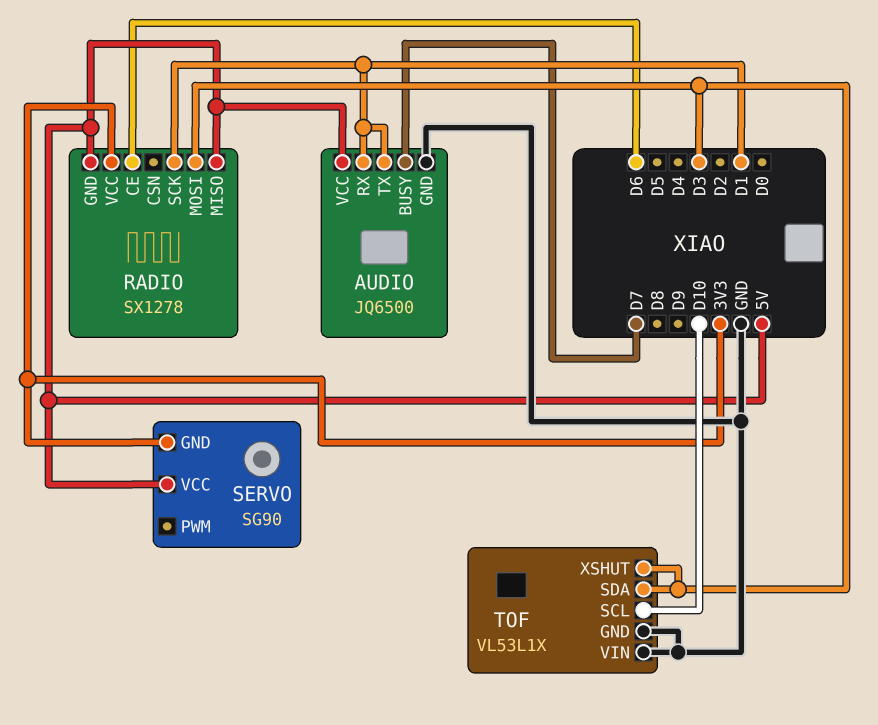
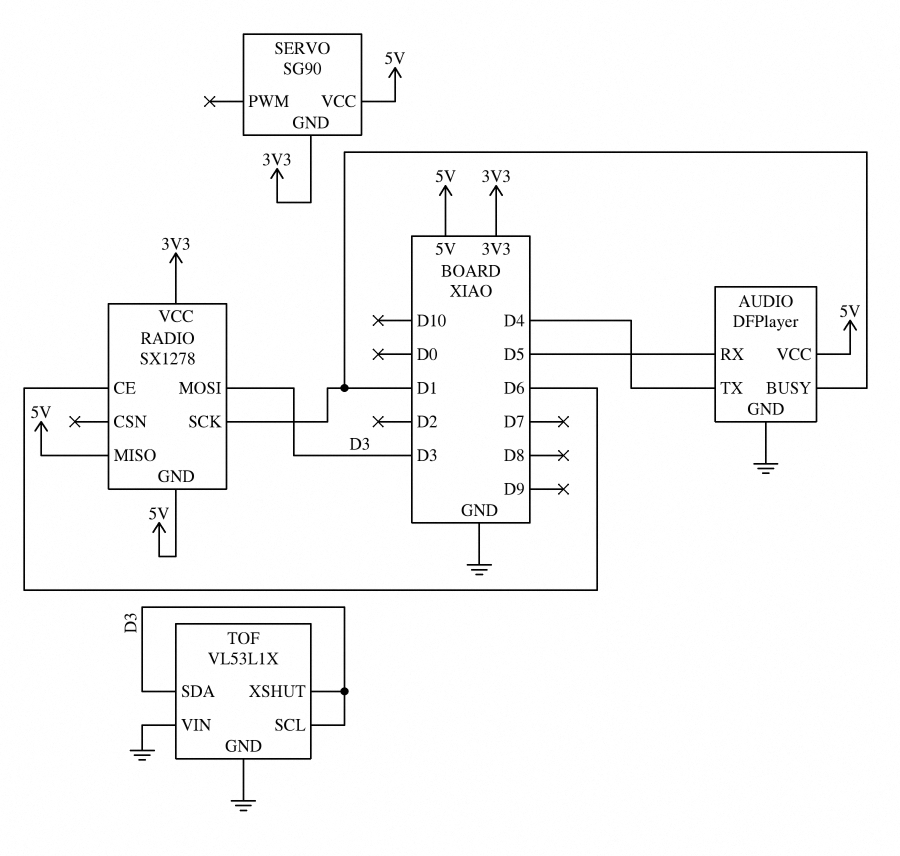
AUDIO: JQ6500 -> DFPlayer
AUDIO pin BUSY: D7 -> D1
AUDIO pin RX: D1 -> D5
AUDIO pin TX: D1 -> D4
TOF pin SCL: D10 -> D3

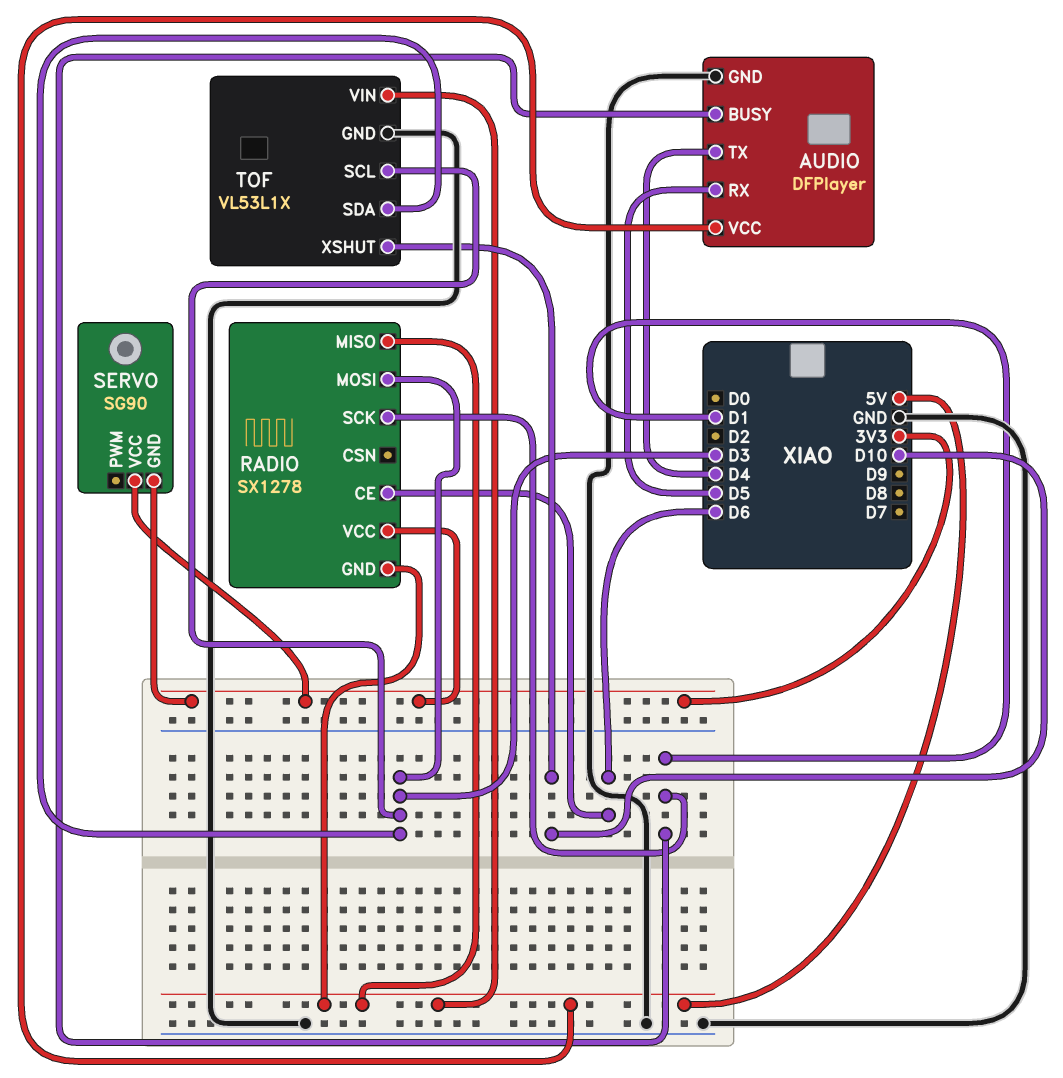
SERVO pin VCC: 5V -> 3V3
TOF pin VIN: GND -> 5V
TOF pin XSHUT: D3 -> D10

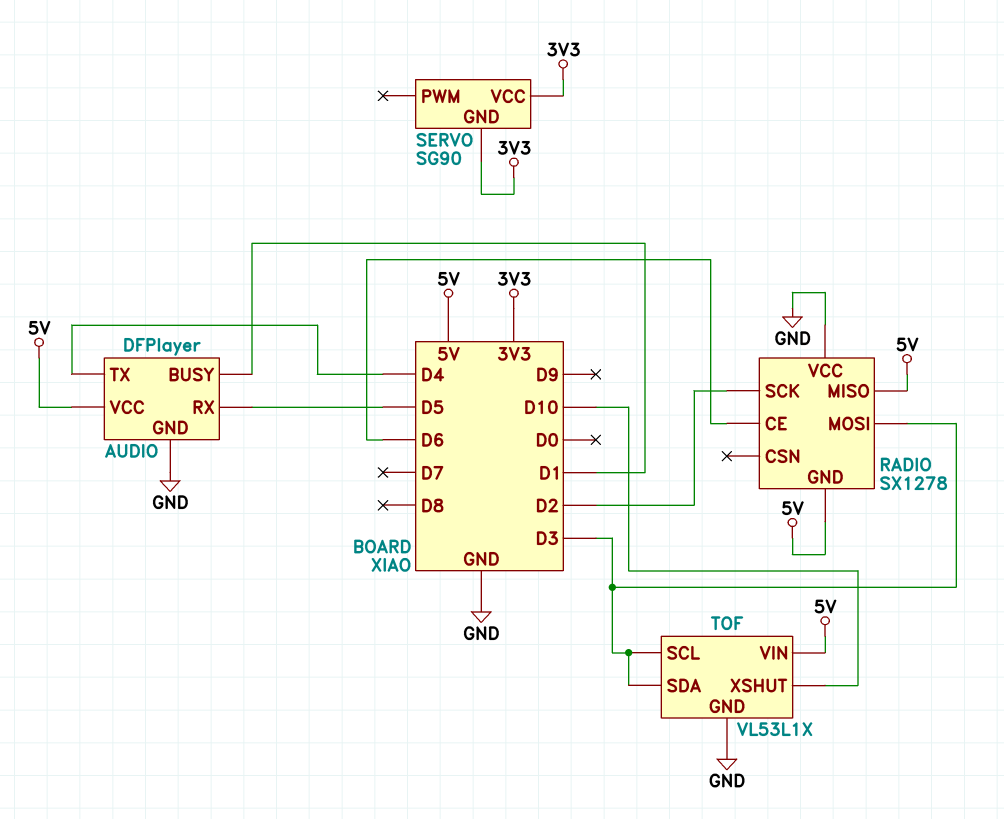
RADIO pin SCK: D1 -> D2
RADIO pin VCC: 3V3 -> GND

